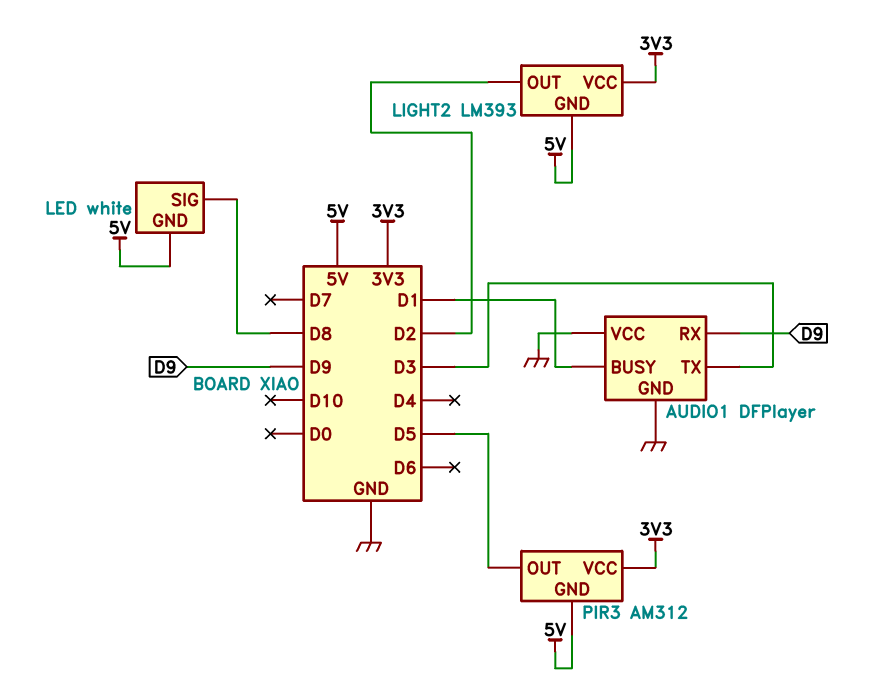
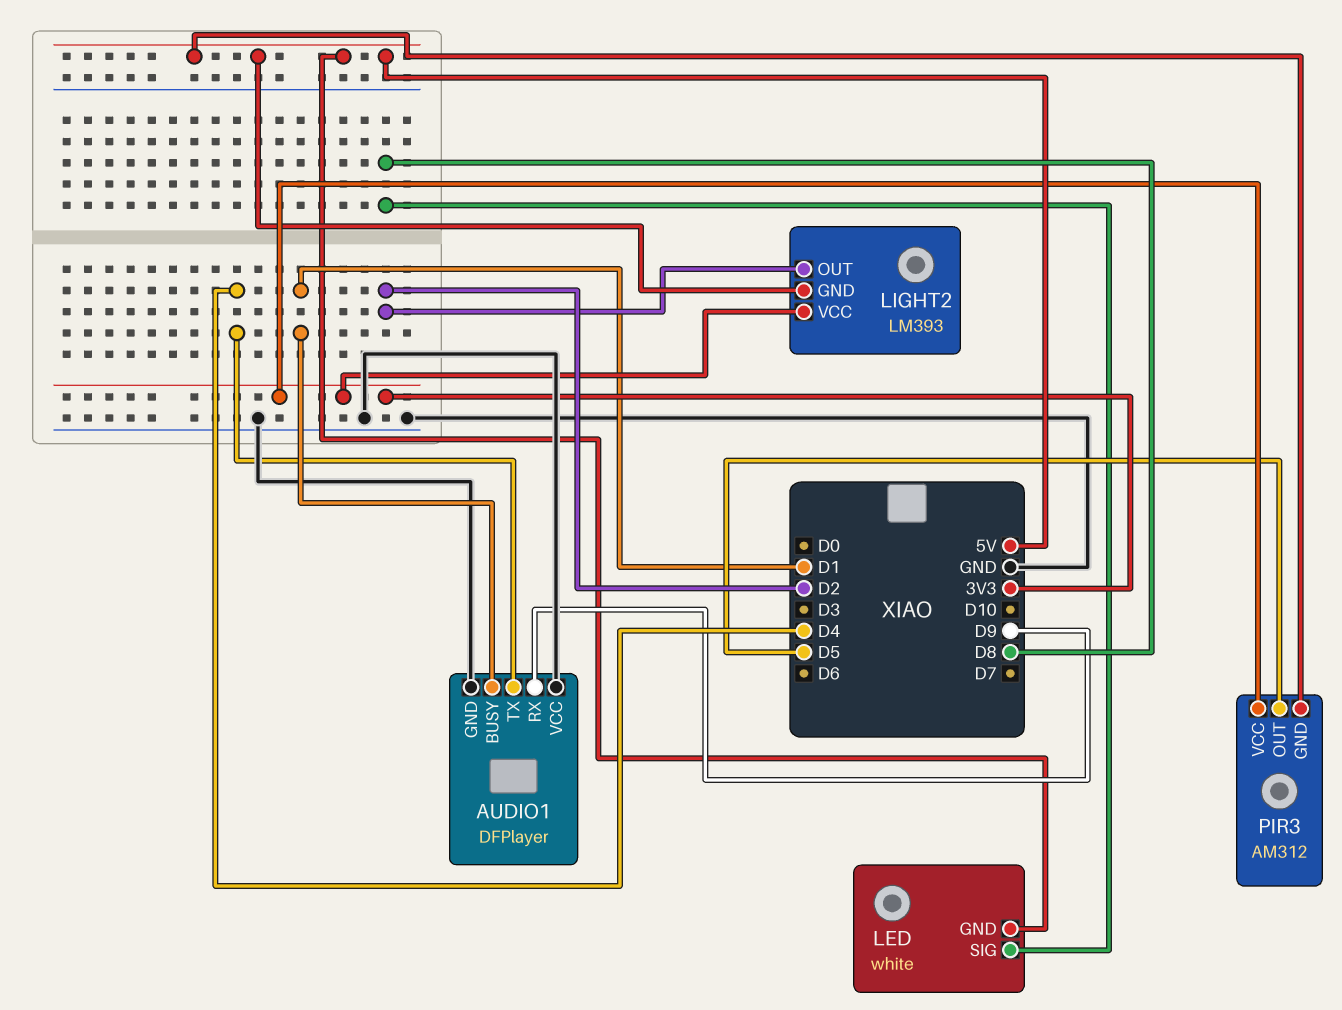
AUDIO1 pin TX: D3 -> D4

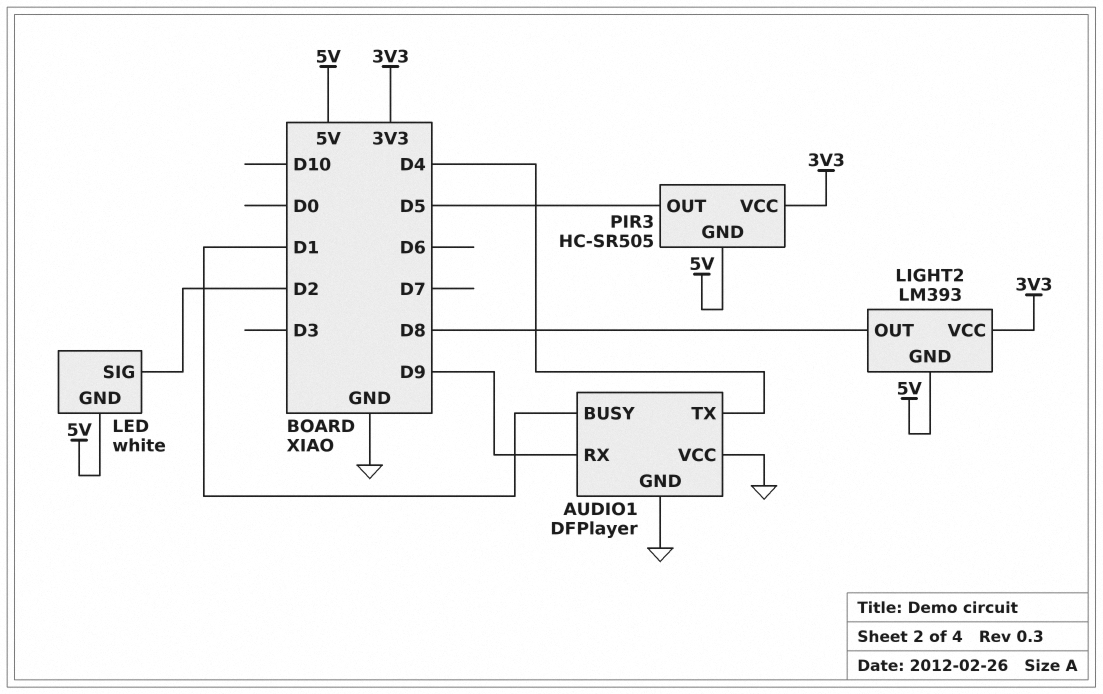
LED pin SIG: D8 -> D2
LIGHT2 pin OUT: D2 -> D8
PIR3: AM312 -> HC-SR505

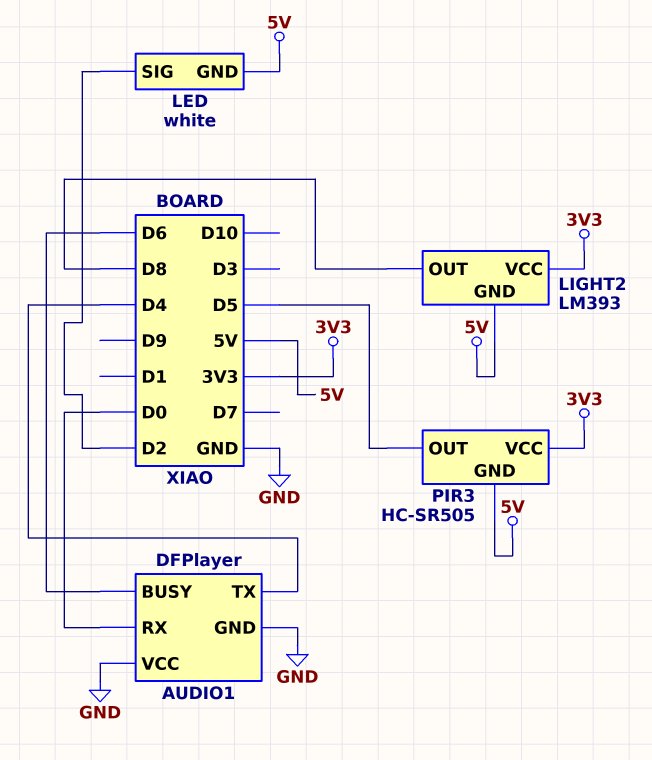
AUDIO1 pin BUSY: D1 -> D6
AUDIO1 pin RX: D9 -> D0

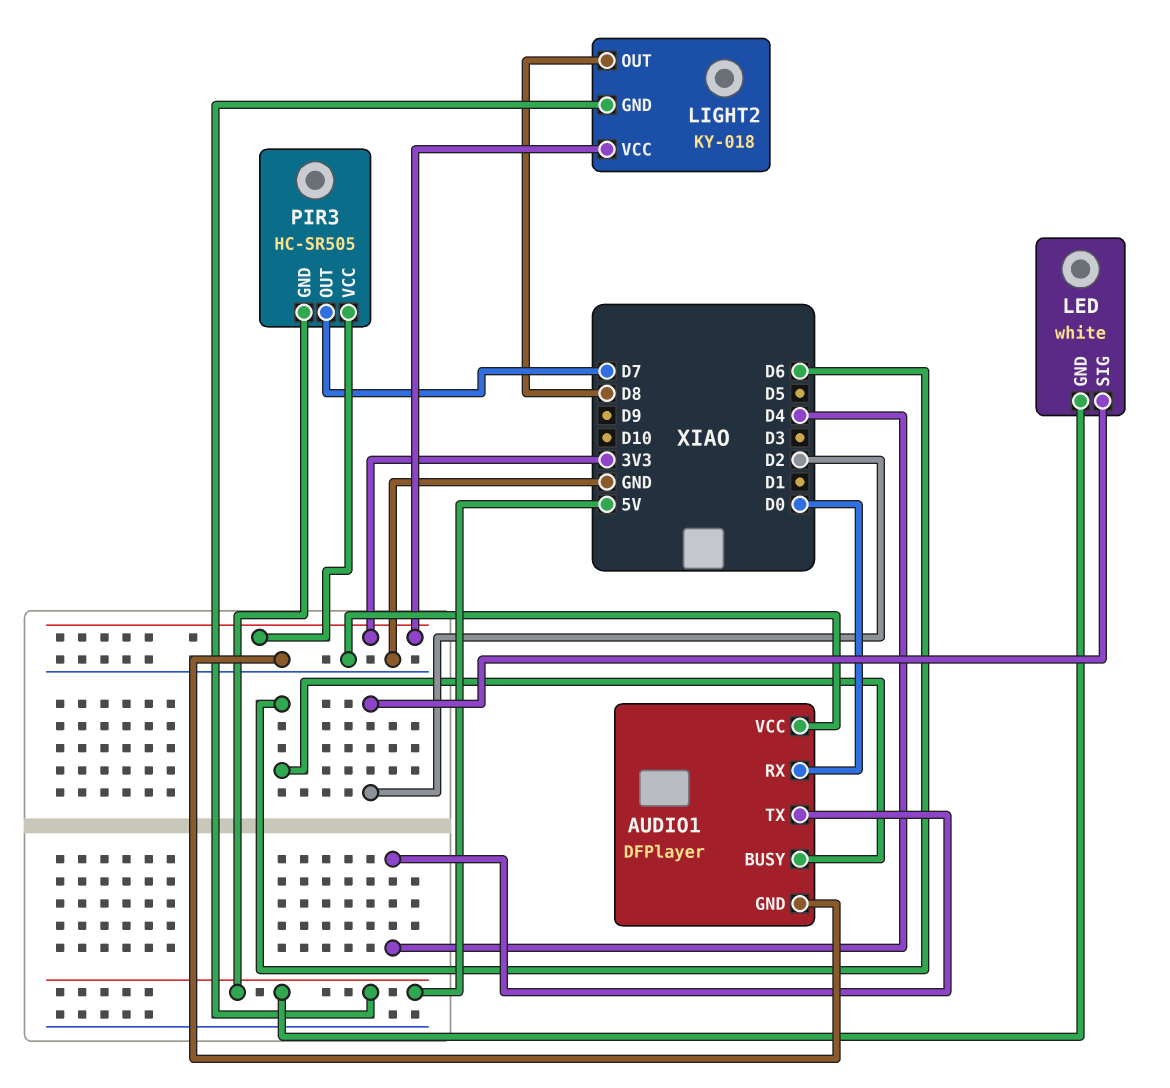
LIGHT2: LM393 -> KY-018
PIR3 pin OUT: D5 -> D7

